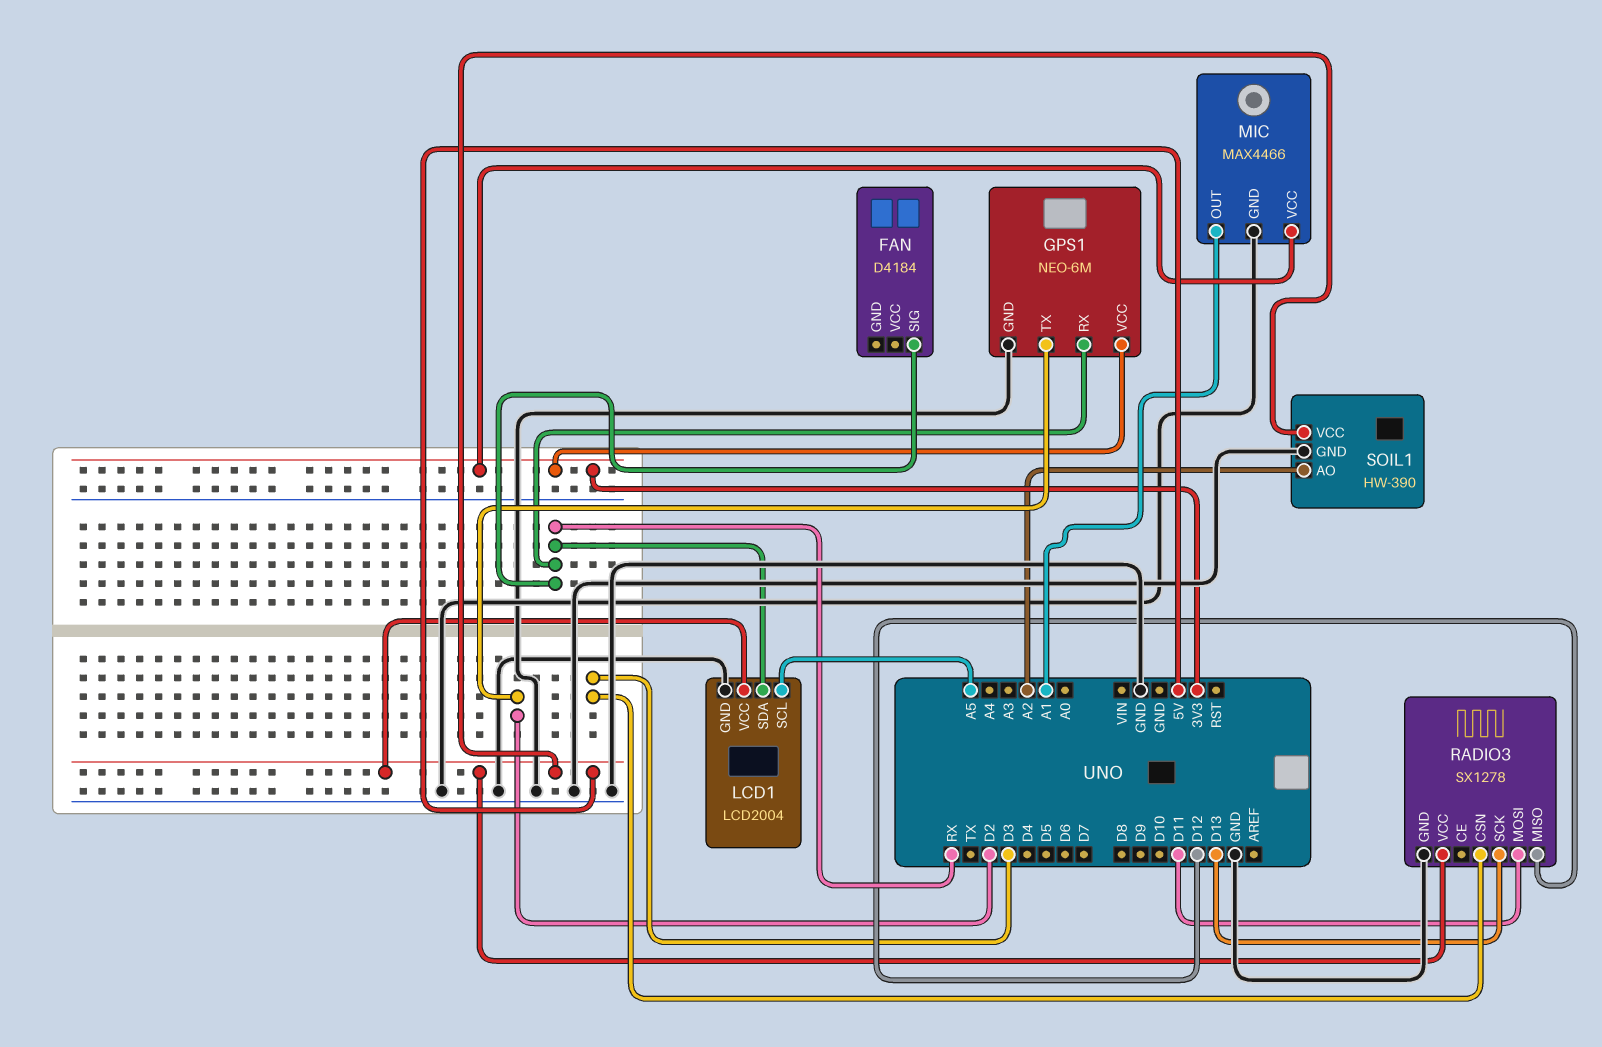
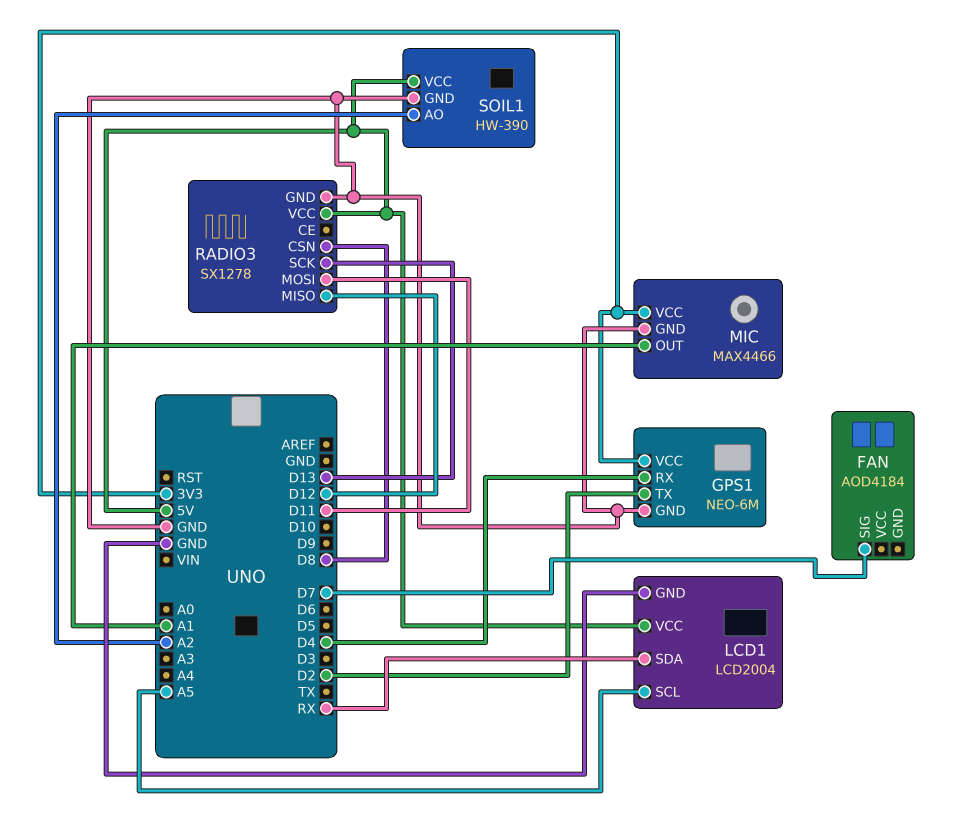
FAN: D4184 -> AOD4184
FAN pin SIG: RX -> D7
GPS1 pin RX: RX -> D4
RADIO3 pin CSN: D3 -> D8

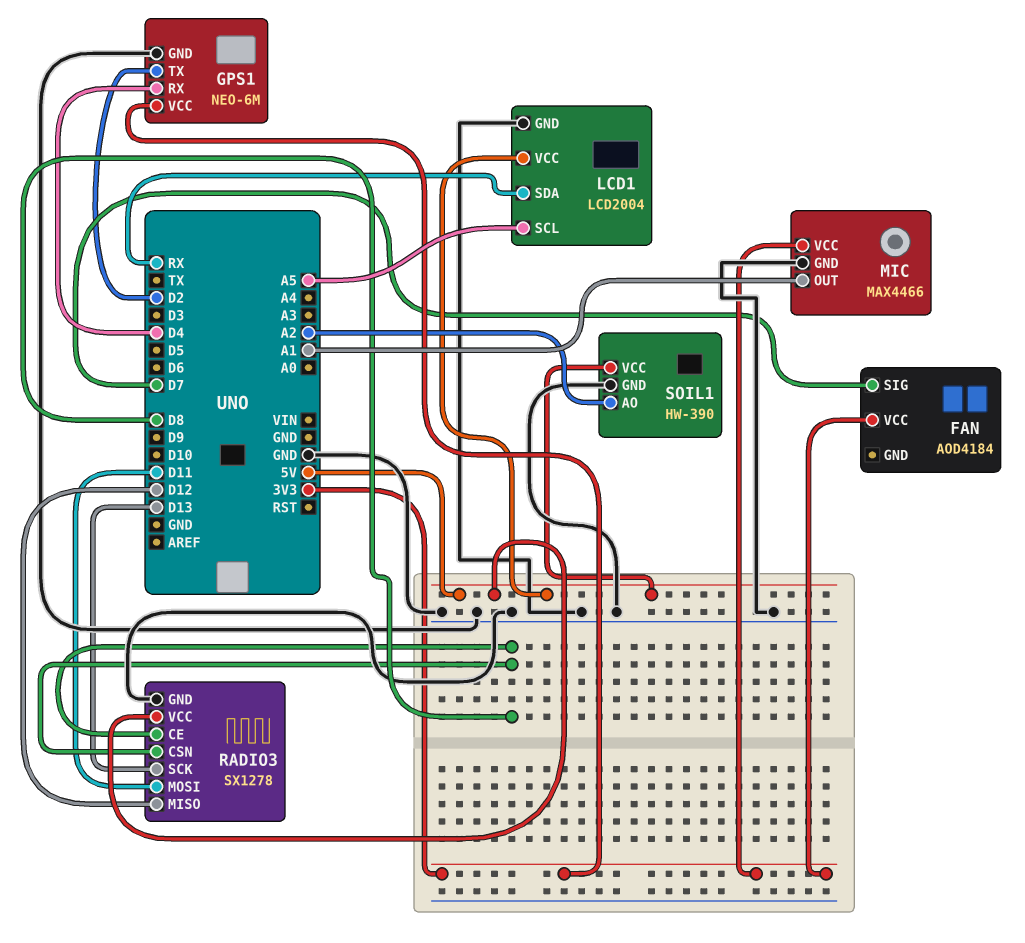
FAN pin VCC: none -> 3V3
RADIO3 pin CE: none -> D8

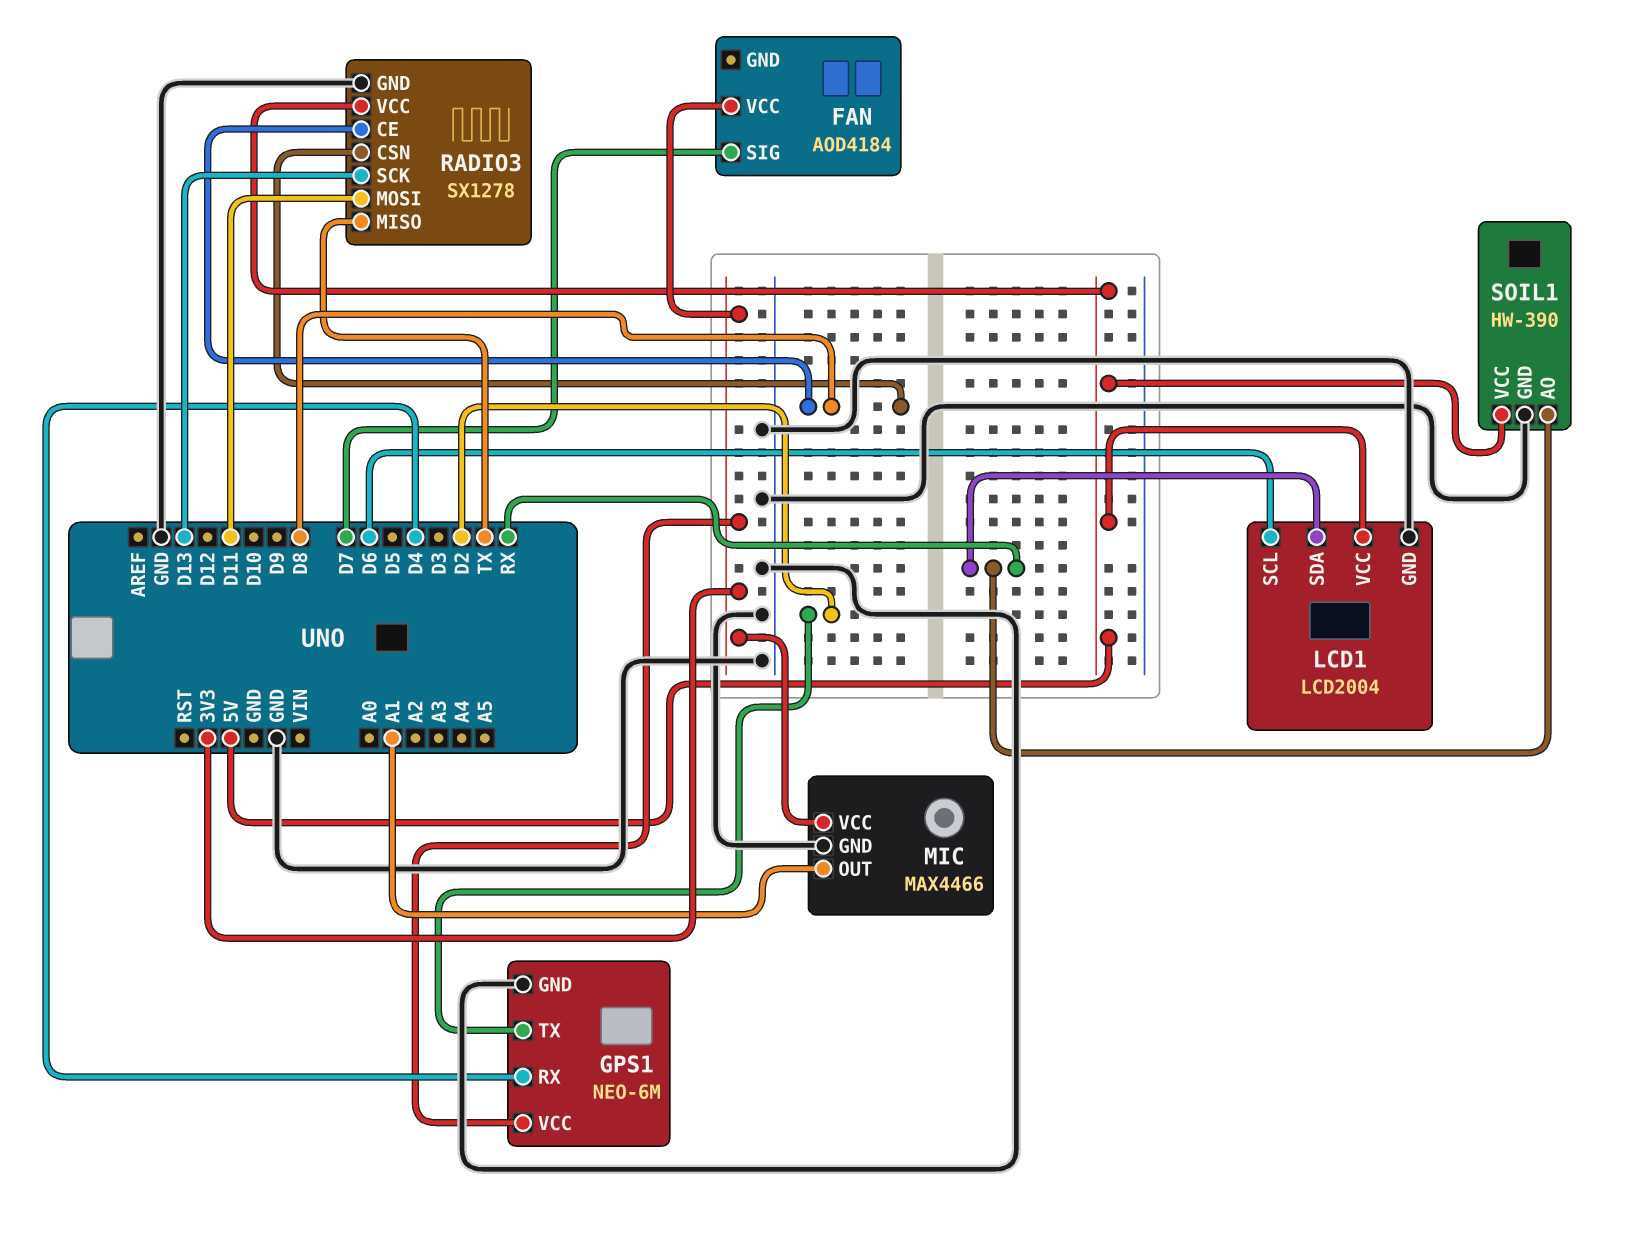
LCD1 pin SCL: A5 -> D6
RADIO3 pin MISO: D12 -> TX
SOIL1 pin AO: A2 -> RX

